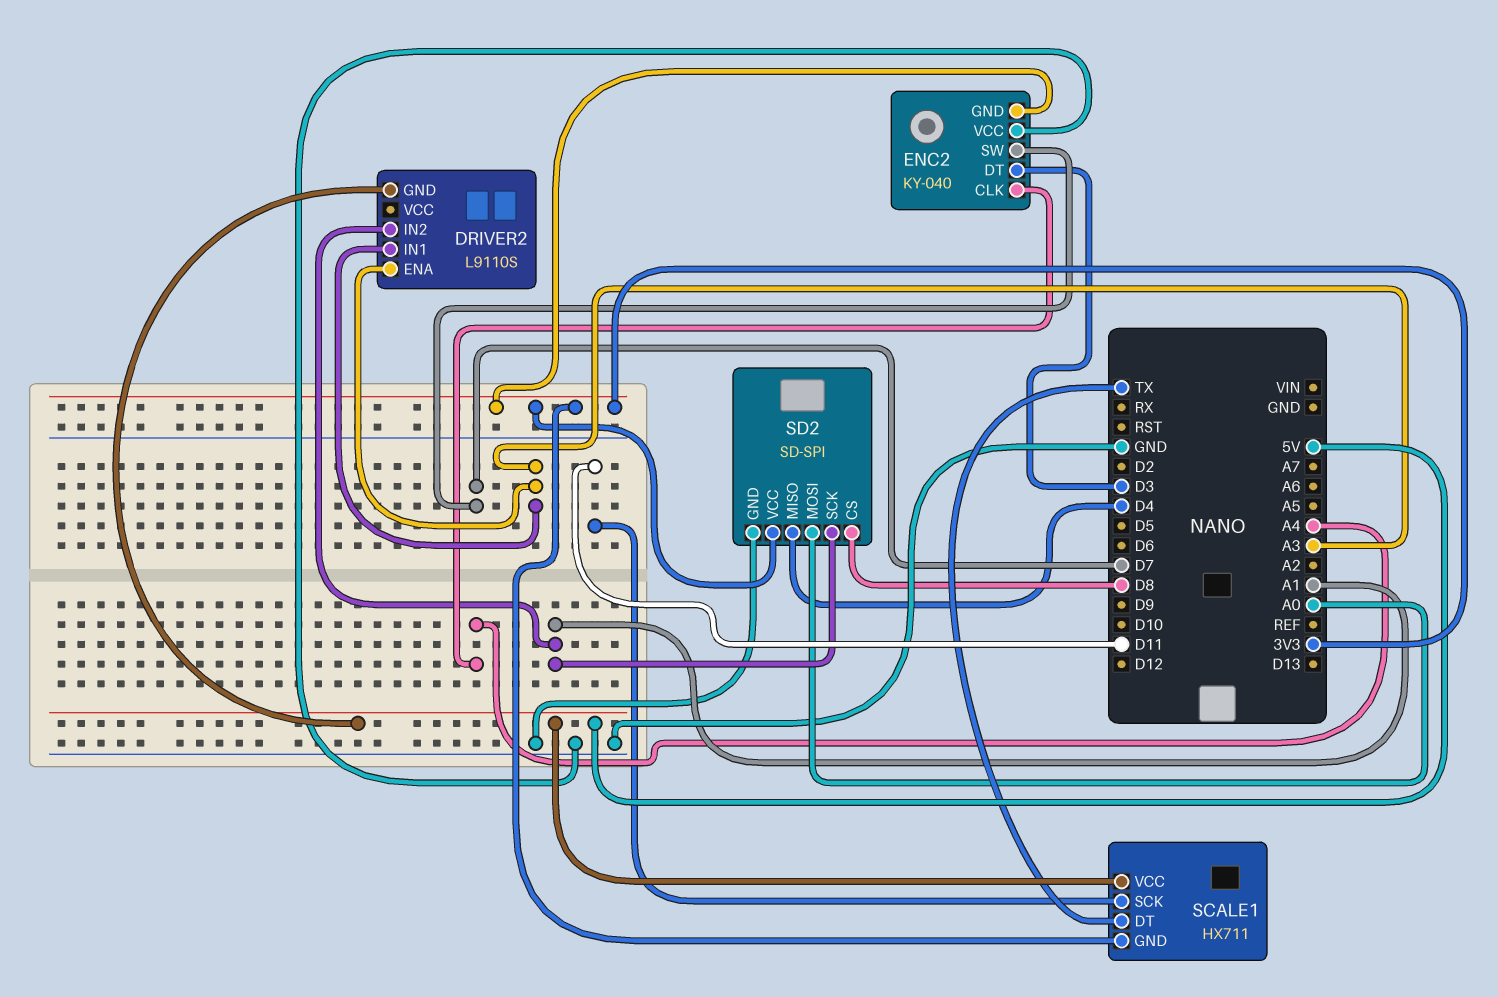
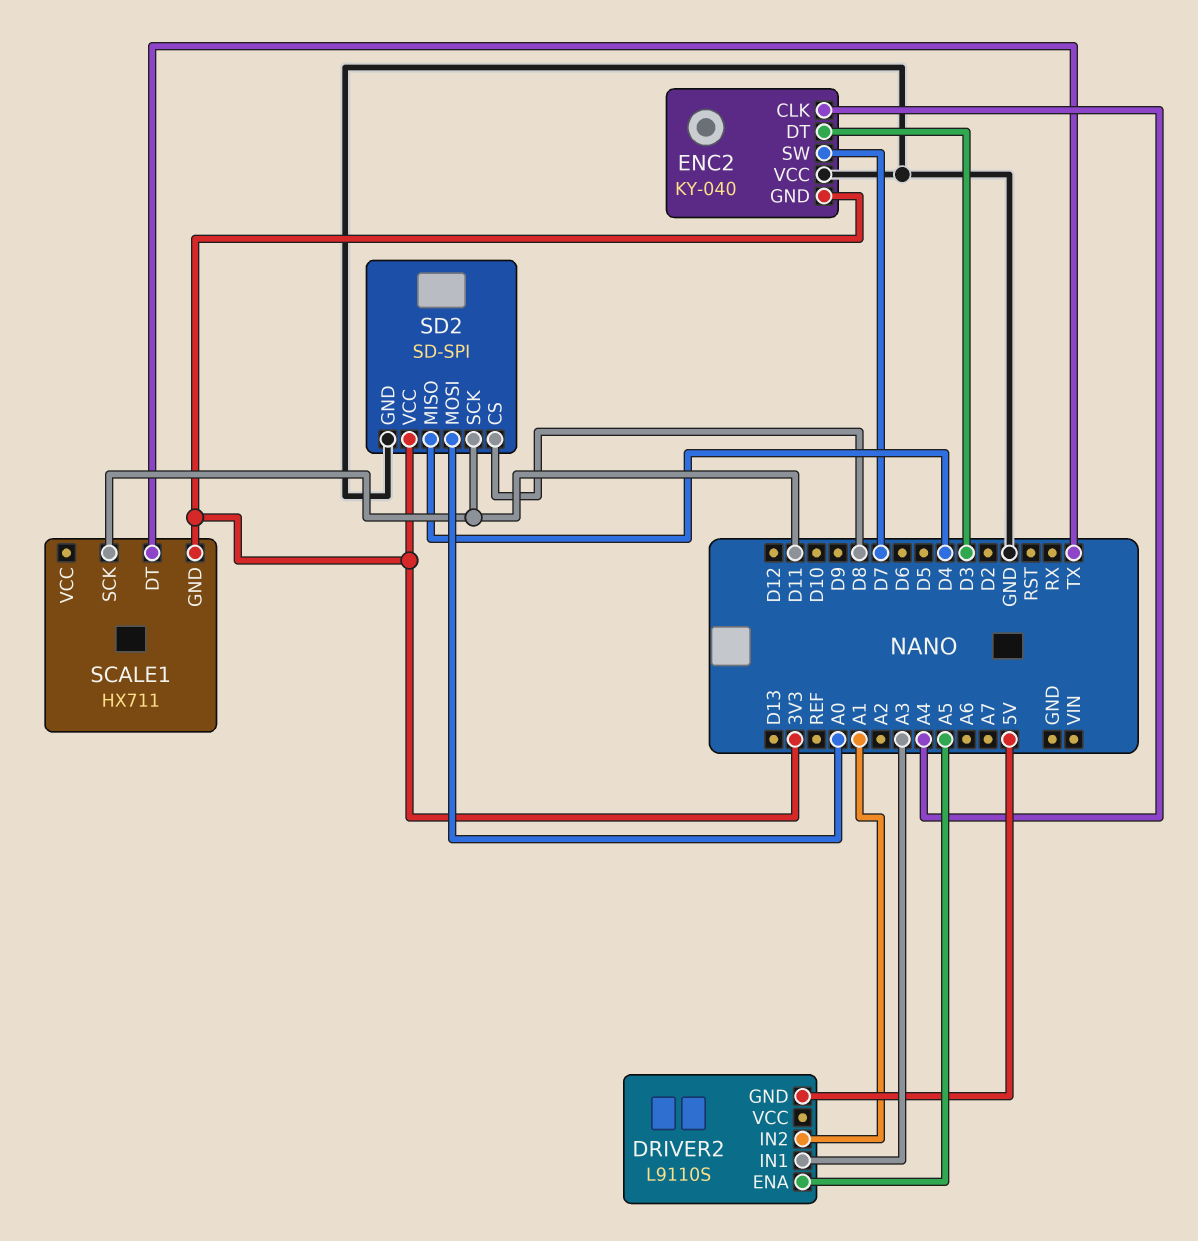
DRIVER2 pin ENA: A3 -> A5
SCALE1 pin VCC: 5V -> none
SD2 pin SCK: A1 -> D11

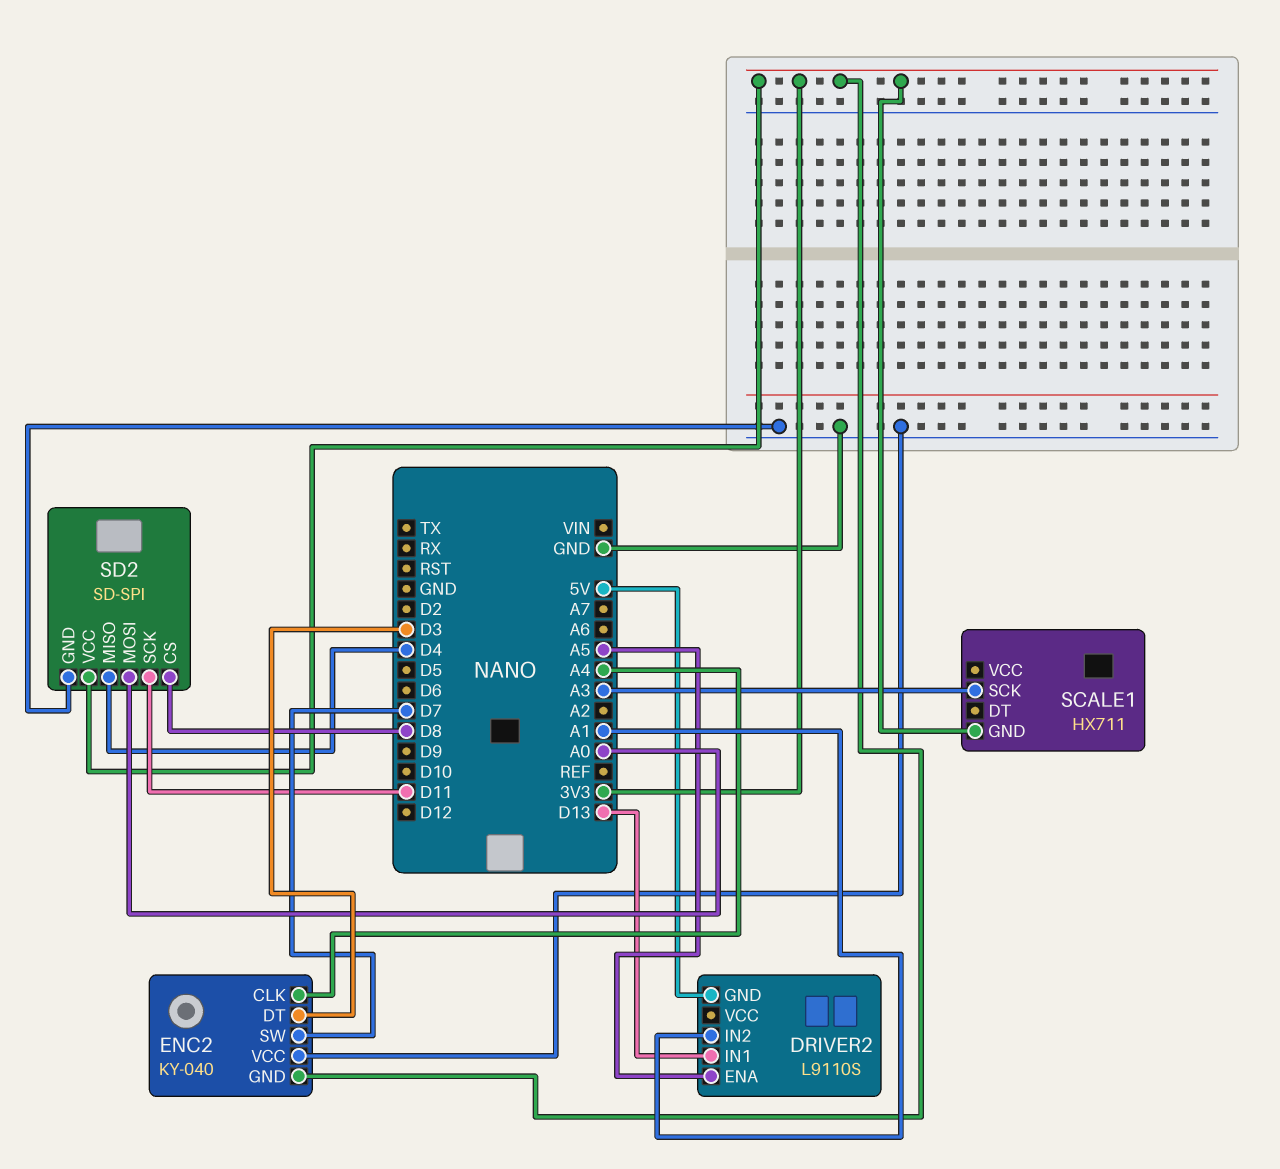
DRIVER2 pin IN1: A3 -> D13
SCALE1 pin DT: TX -> none
SCALE1 pin SCK: D11 -> A3

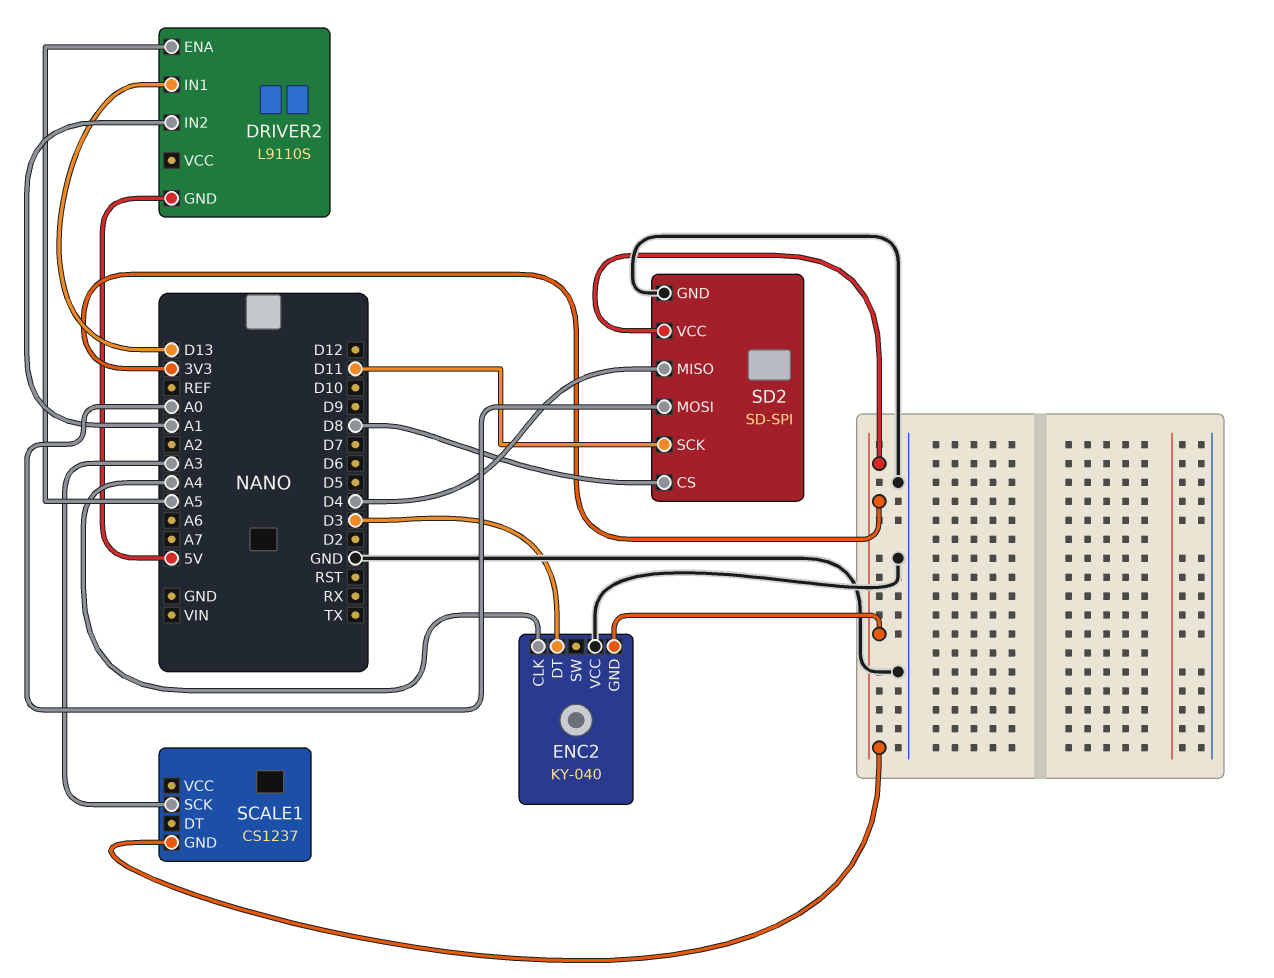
ENC2 pin SW: D7 -> none
SCALE1: HX711 -> CS1237

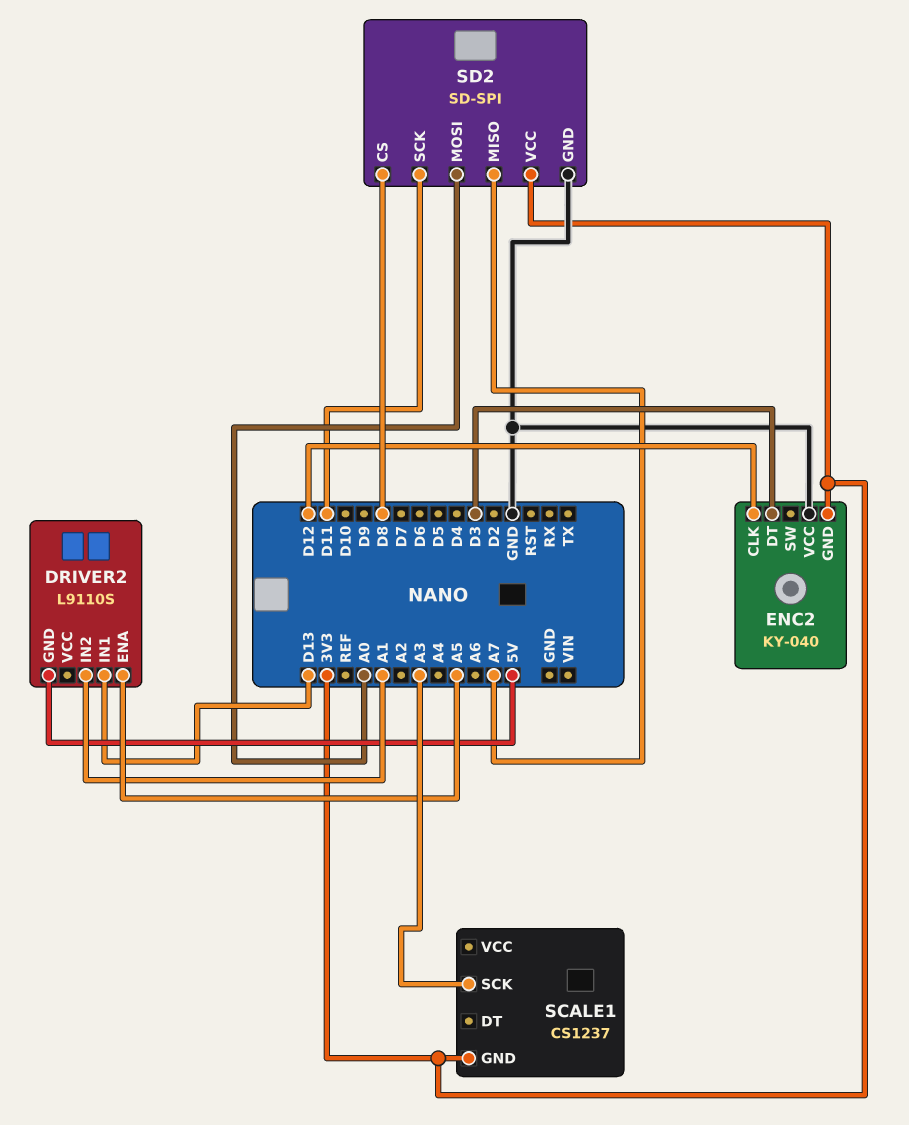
ENC2 pin CLK: A4 -> D12
SD2 pin MISO: D4 -> A7

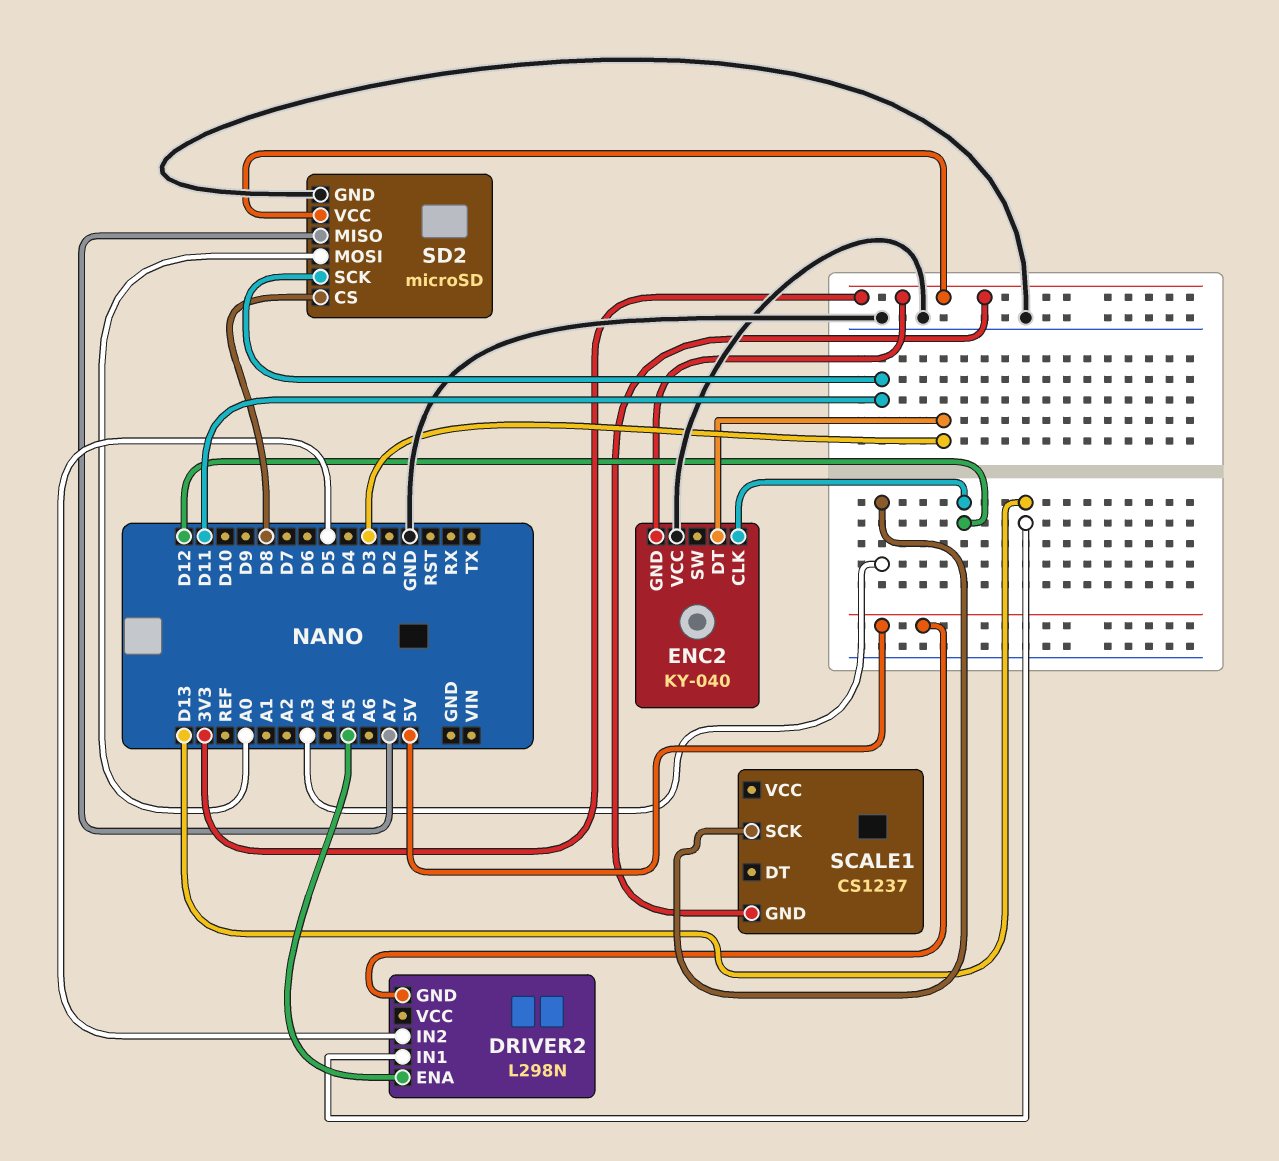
DRIVER2: L9110S -> L298N
DRIVER2 pin IN2: A1 -> D5
SD2: SD-SPI -> microSD

